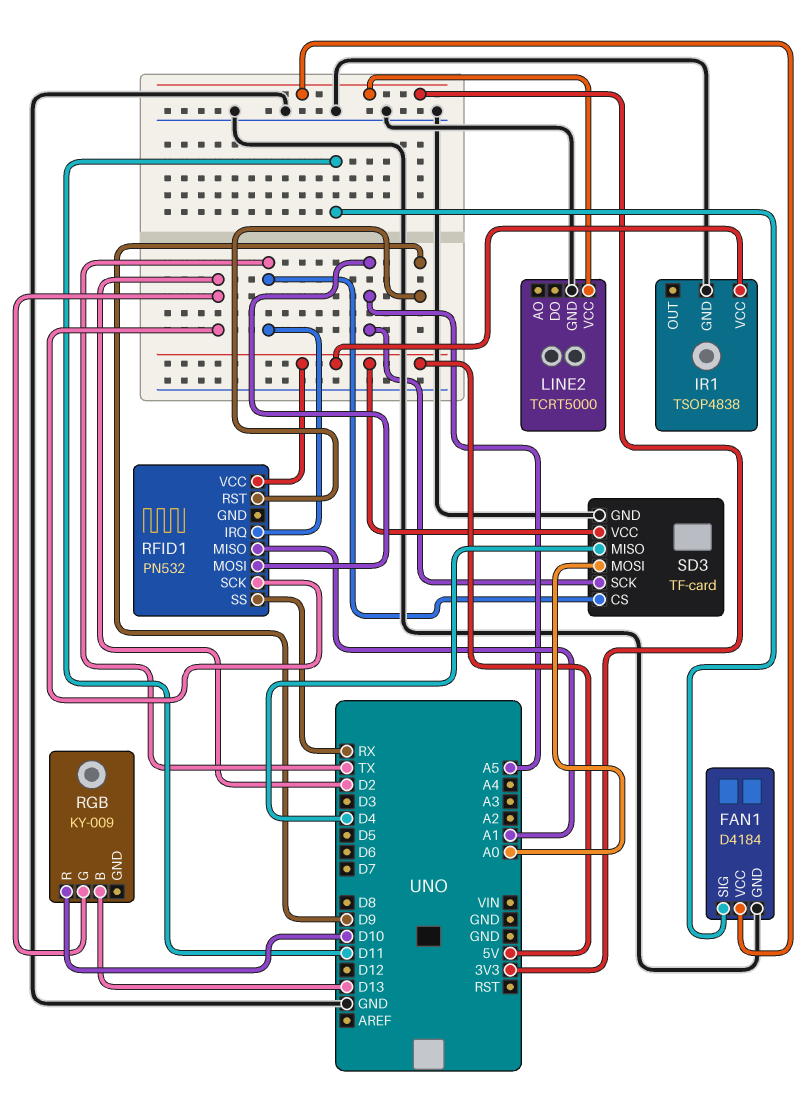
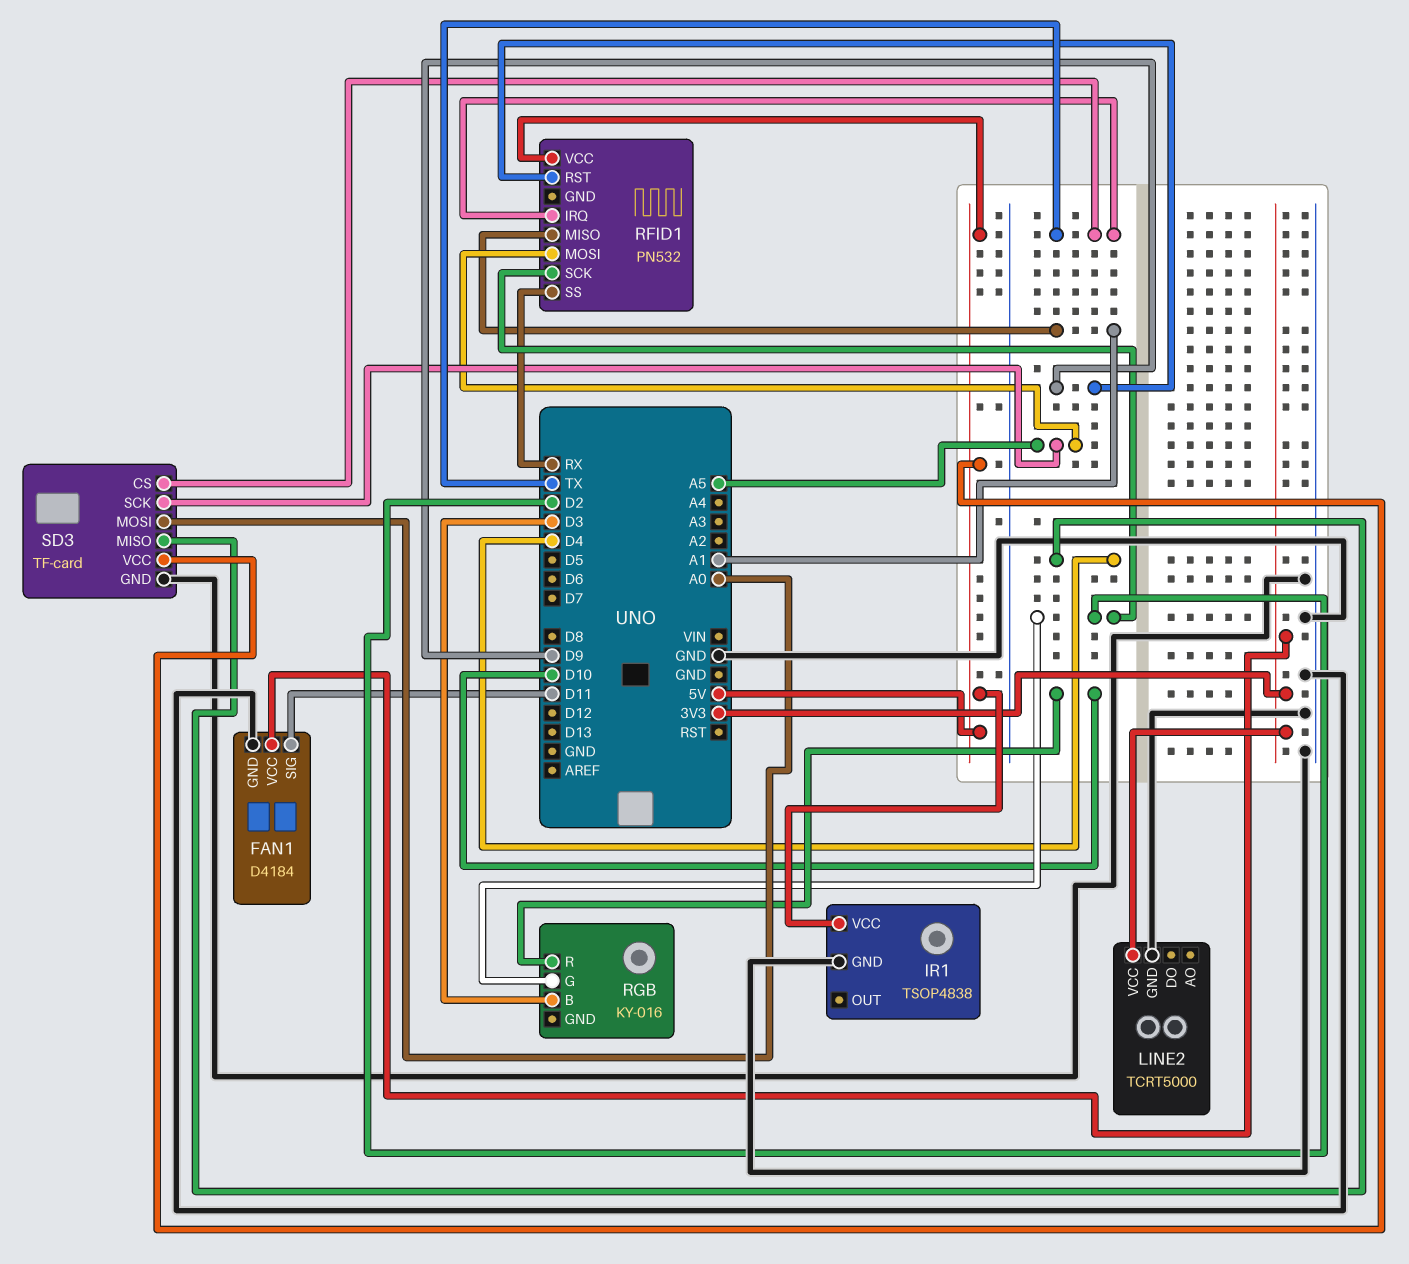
RGB: KY-009 -> KY-016
RGB pin B: D13 -> D3

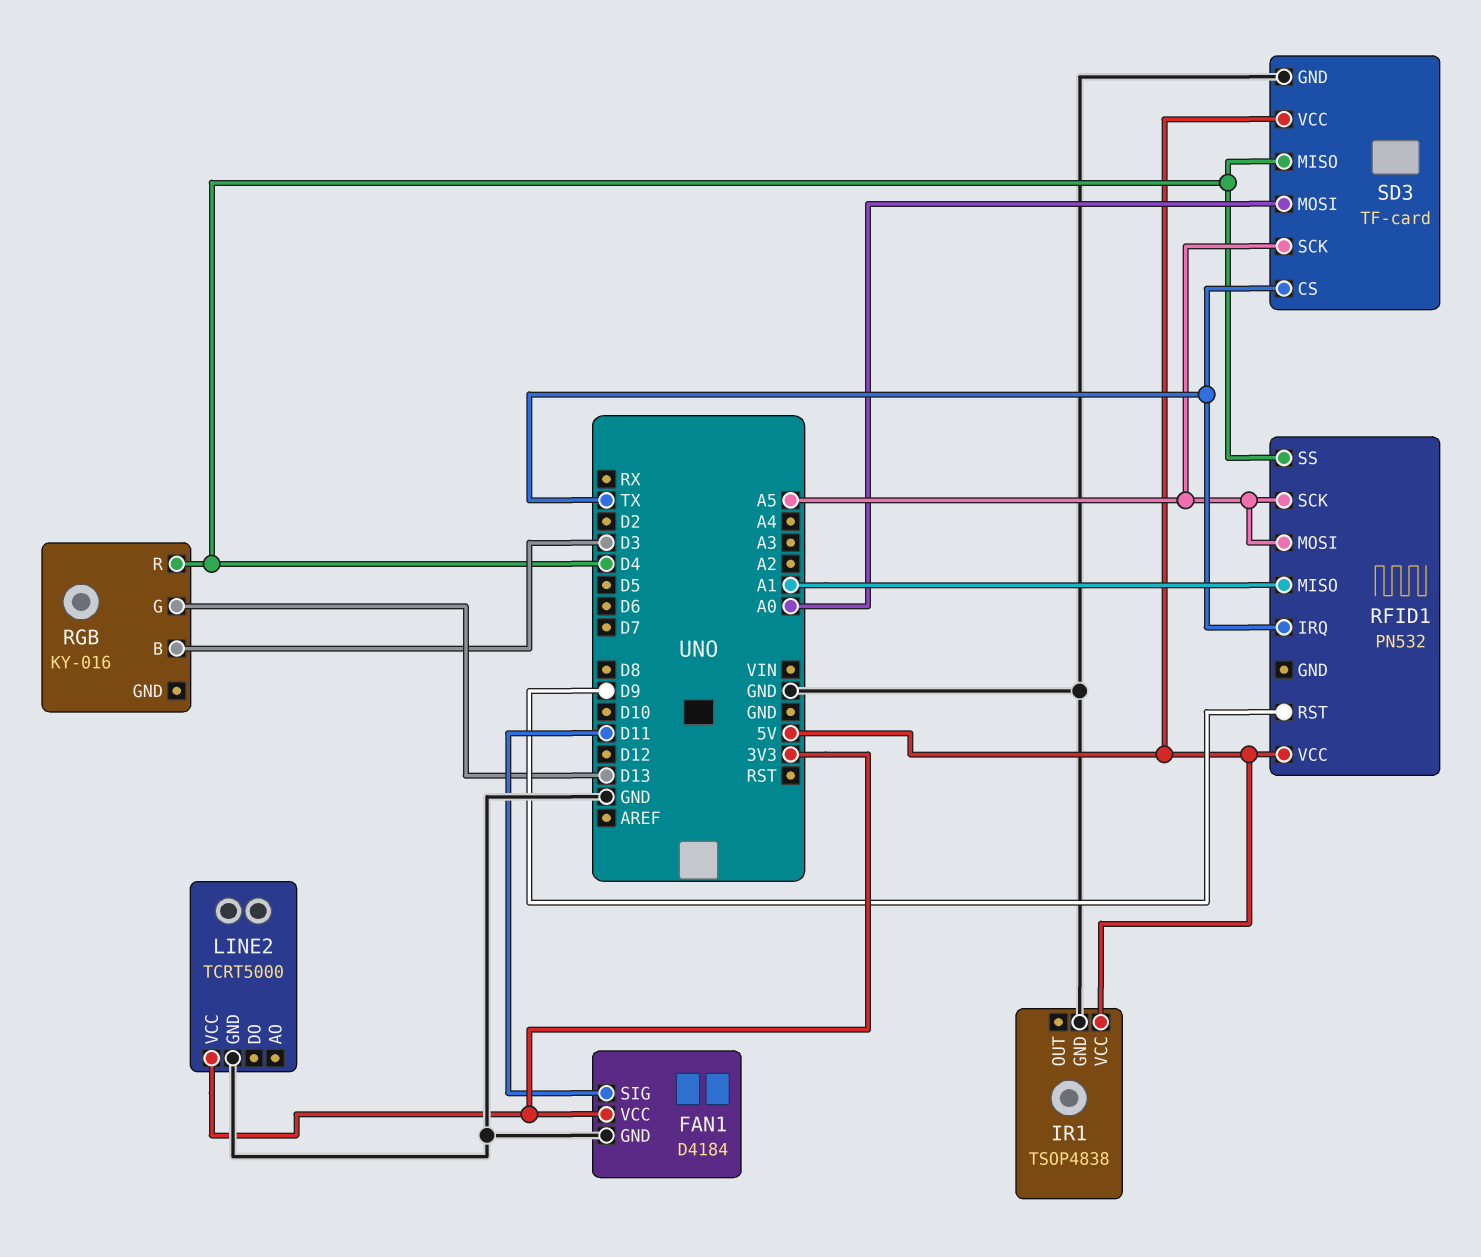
RFID1 pin SCK: D2 -> A5
RFID1 pin SS: RX -> D4
RGB pin G: D2 -> D13
RGB pin R: D10 -> D4

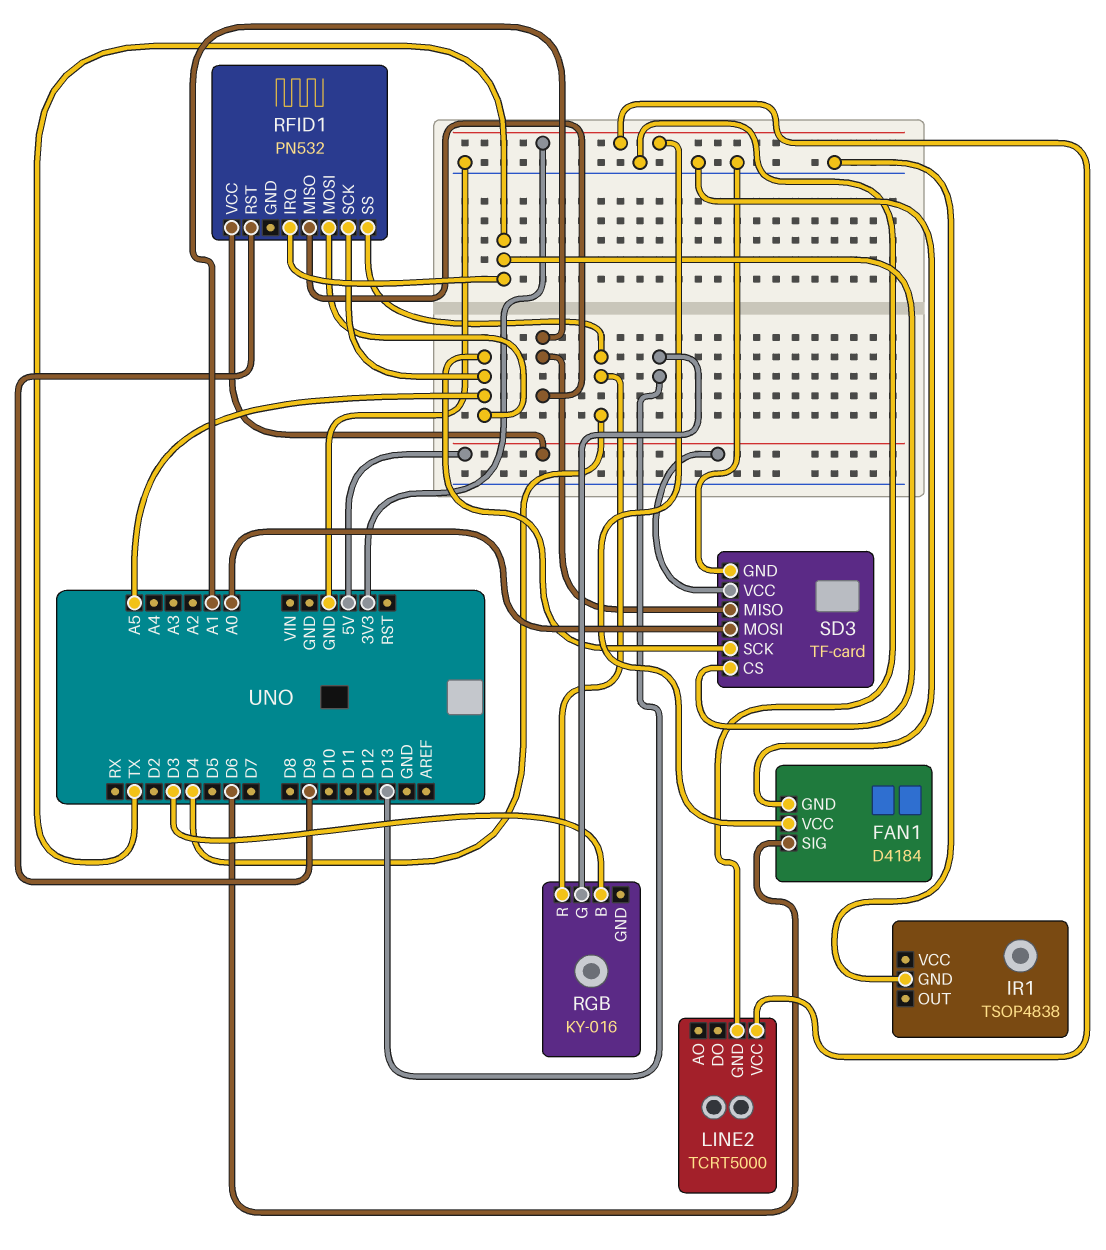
FAN1 pin SIG: D11 -> D6
IR1 pin VCC: 5V -> none
SD3 pin MISO: D4 -> A1

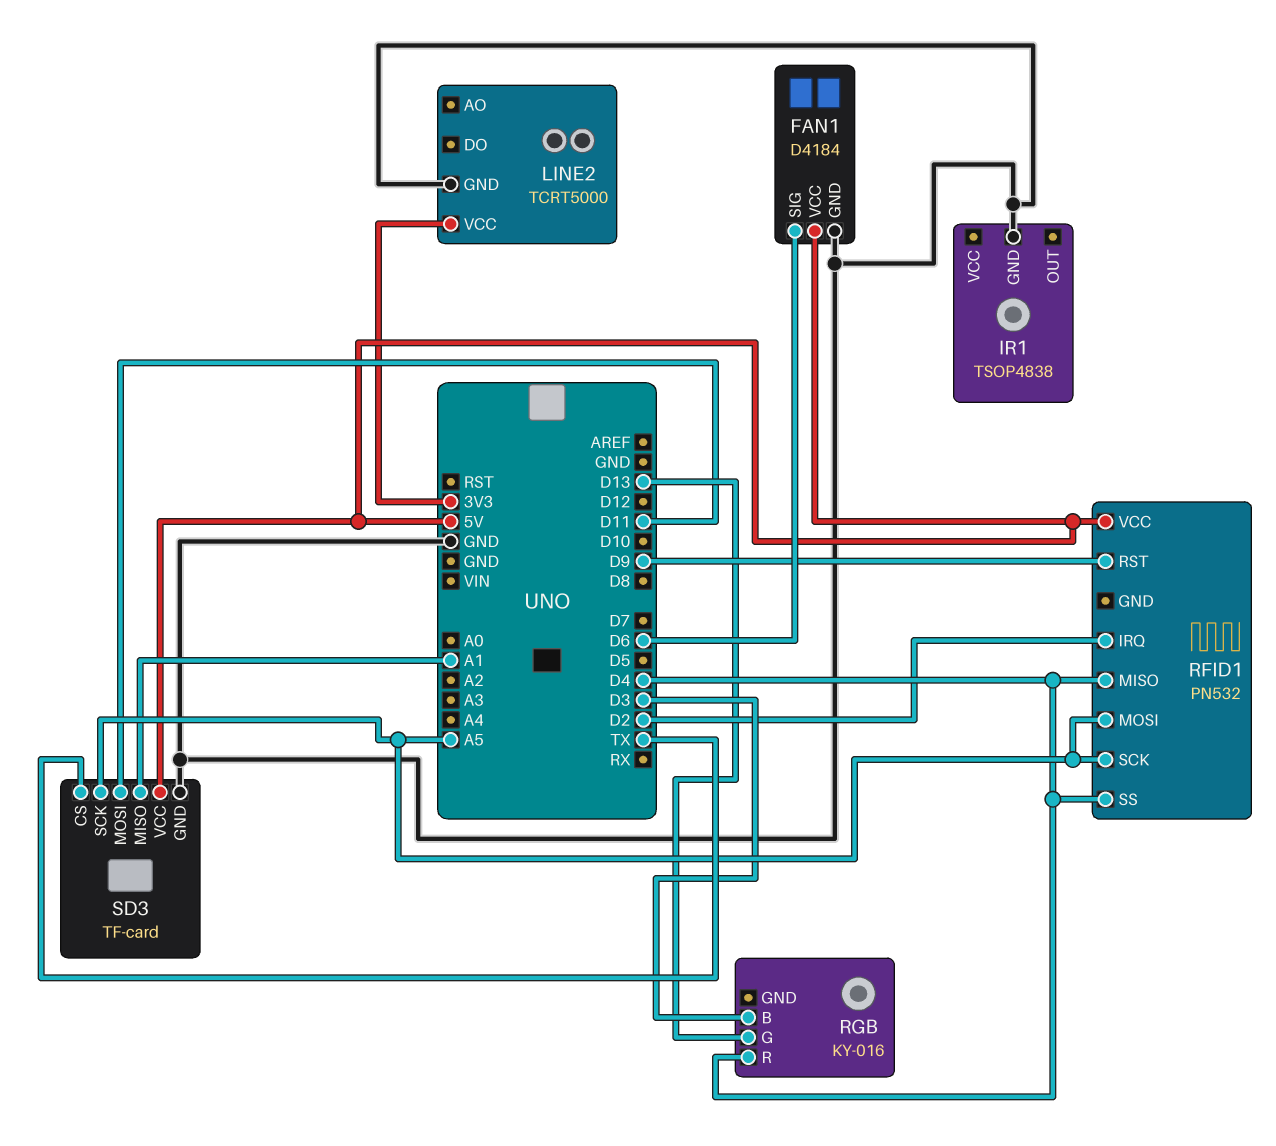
FAN1 pin VCC: 3V3 -> 5V
RFID1 pin IRQ: TX -> D2
RFID1 pin MISO: A1 -> D4
SD3 pin MOSI: A0 -> D11

